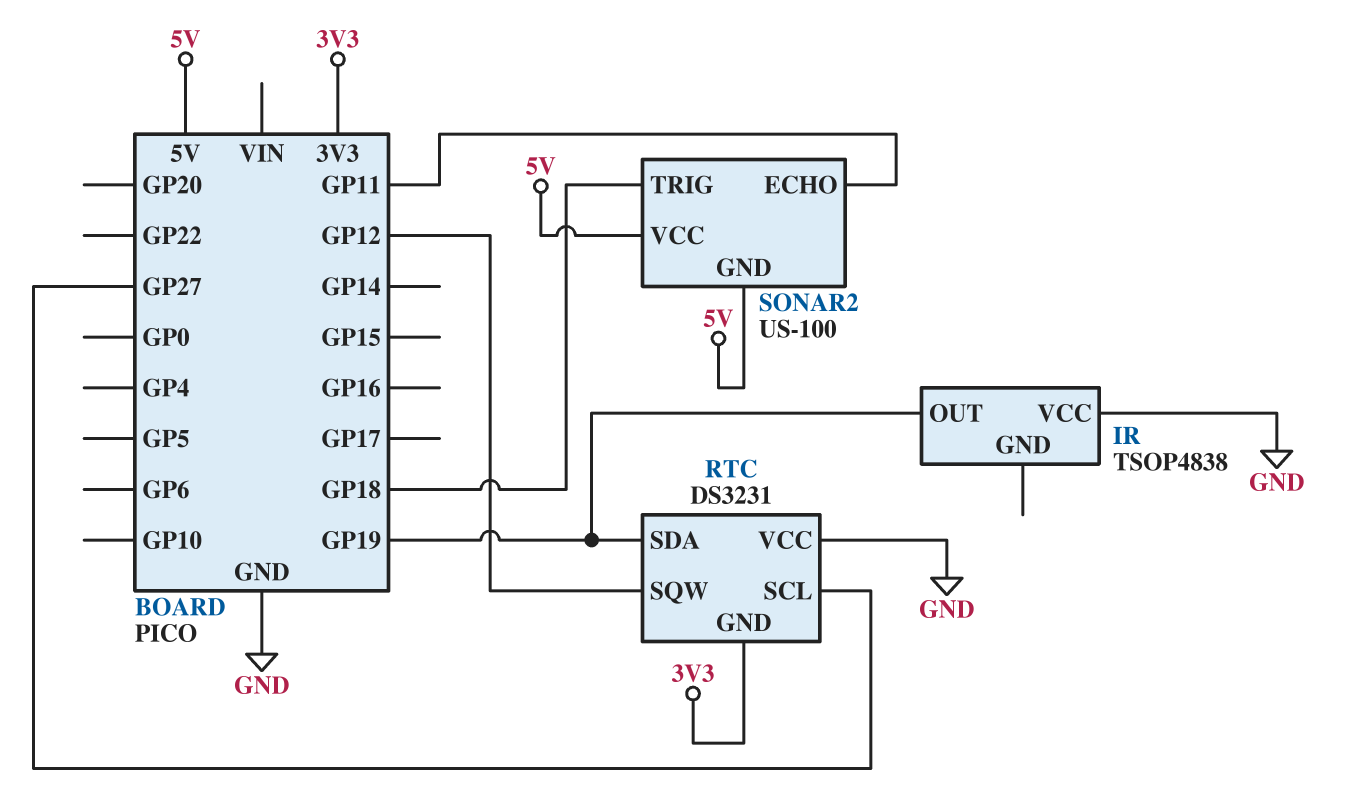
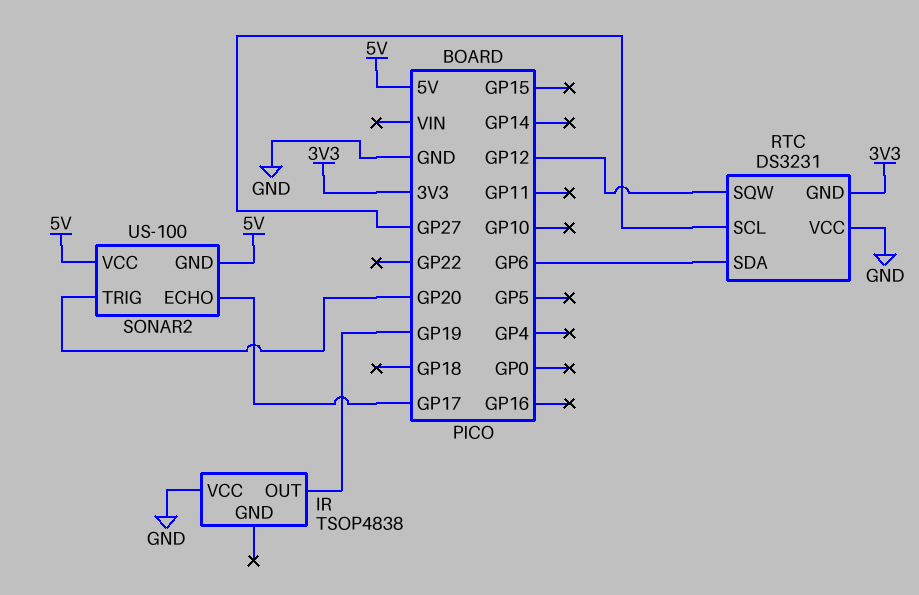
RTC pin SDA: GP19 -> GP6
SONAR2 pin ECHO: GP11 -> GP17
SONAR2 pin TRIG: GP18 -> GP20

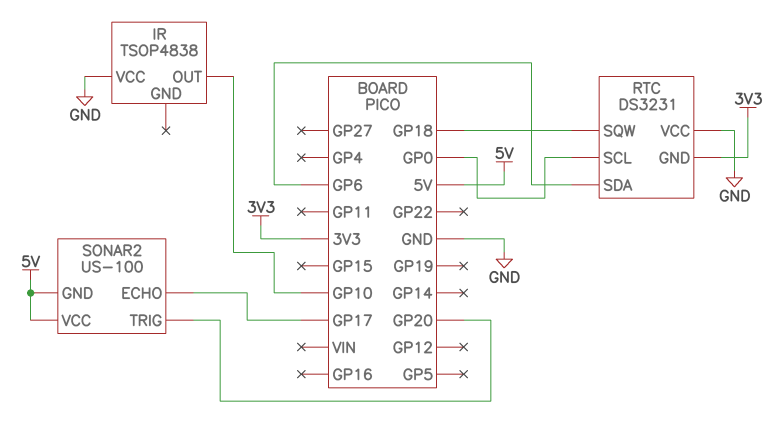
IR pin OUT: GP19 -> GP10
RTC pin SCL: GP27 -> GP0
RTC pin SQW: GP12 -> GP18

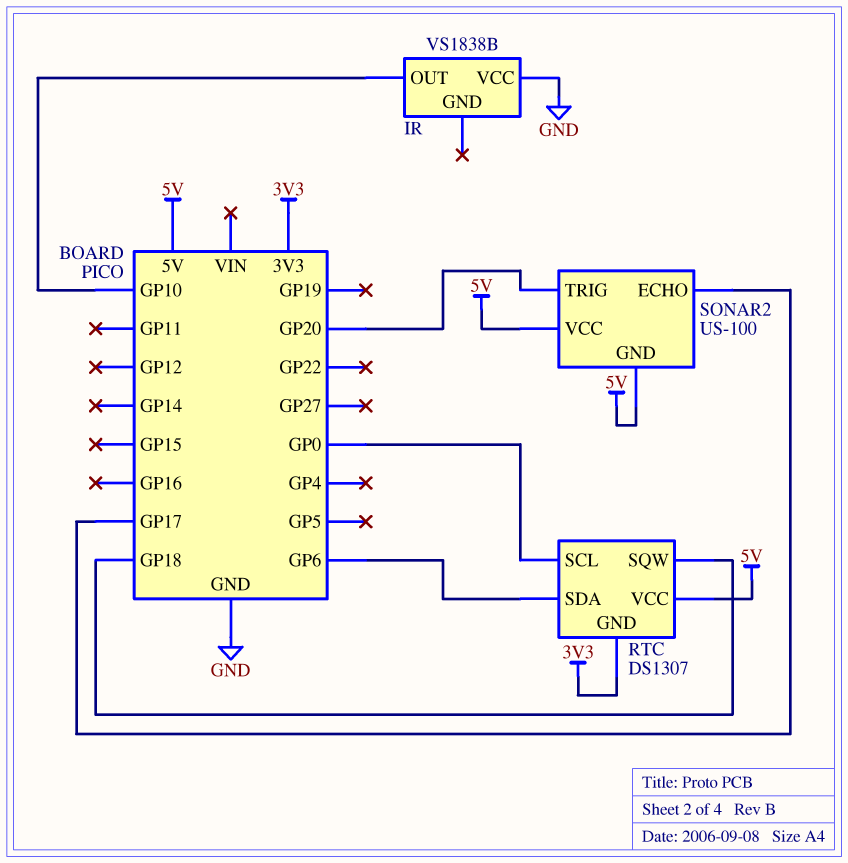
IR: TSOP4838 -> VS1838B
RTC: DS3231 -> DS1307
RTC pin VCC: GND -> 5V

